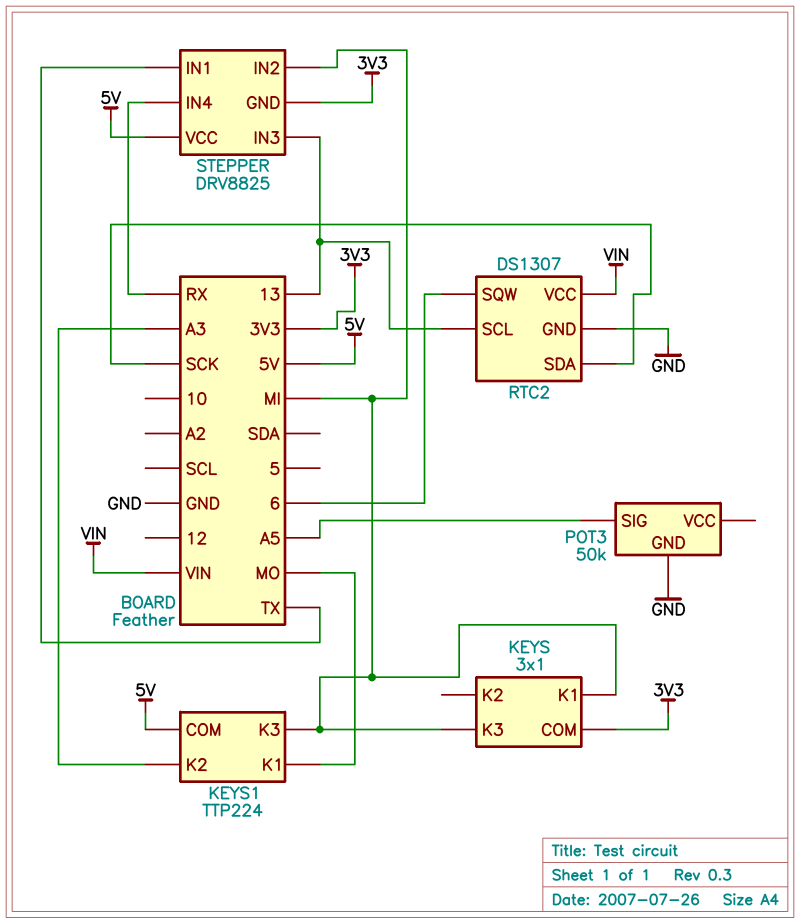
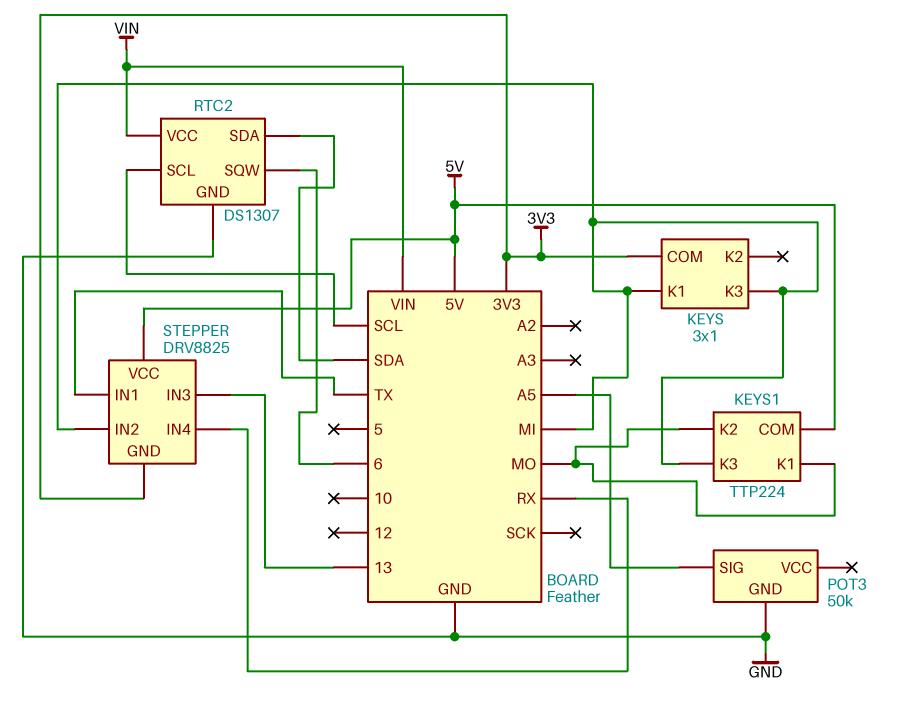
KEYS1 pin K2: A3 -> MO
RTC2 pin SCL: 13 -> SCL
RTC2 pin SDA: SCK -> SDA

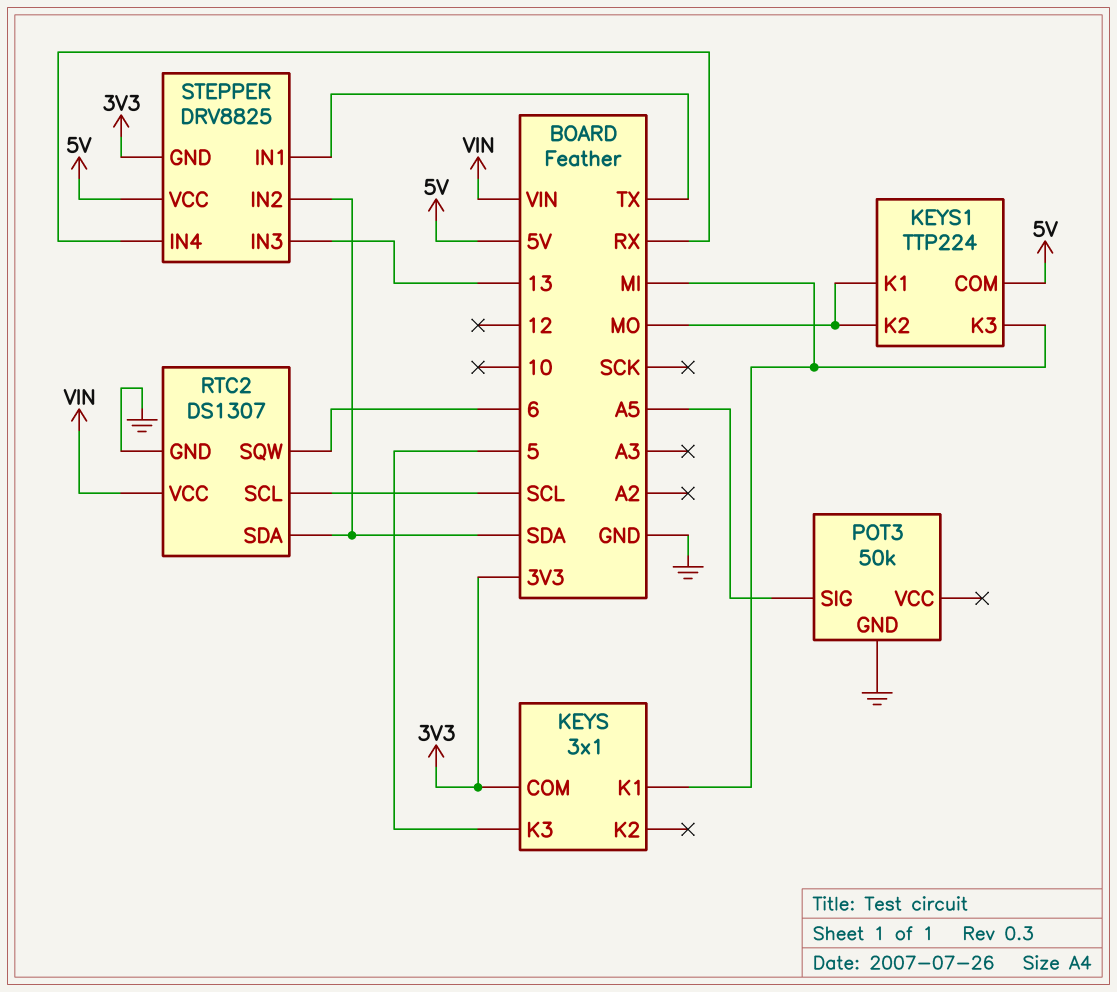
KEYS pin K3: MI -> 5
STEPPER pin IN2: MI -> SDA

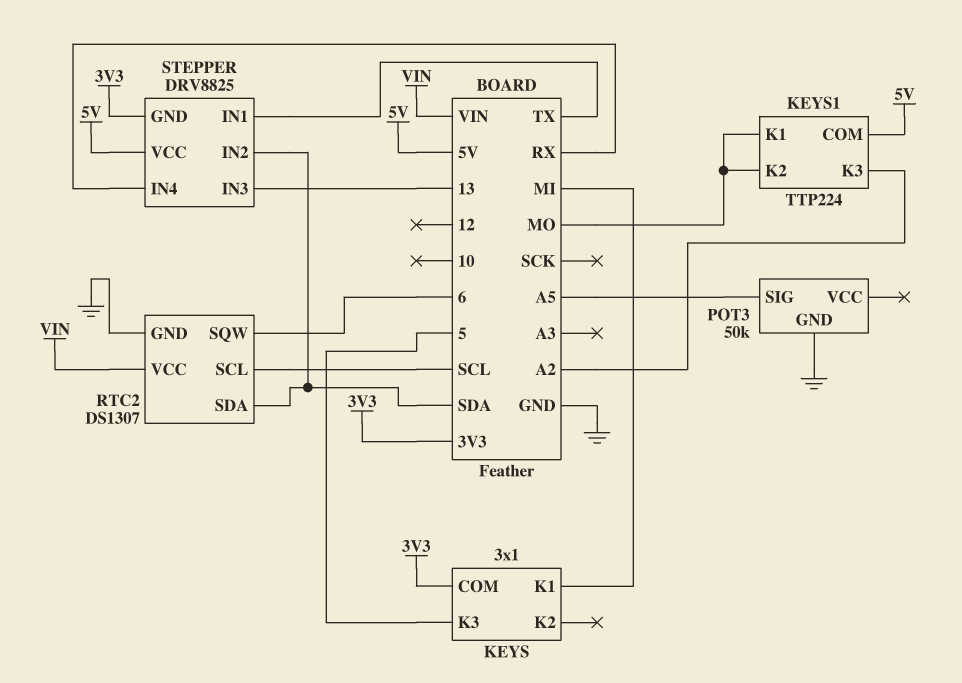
KEYS1 pin K3: MI -> A2

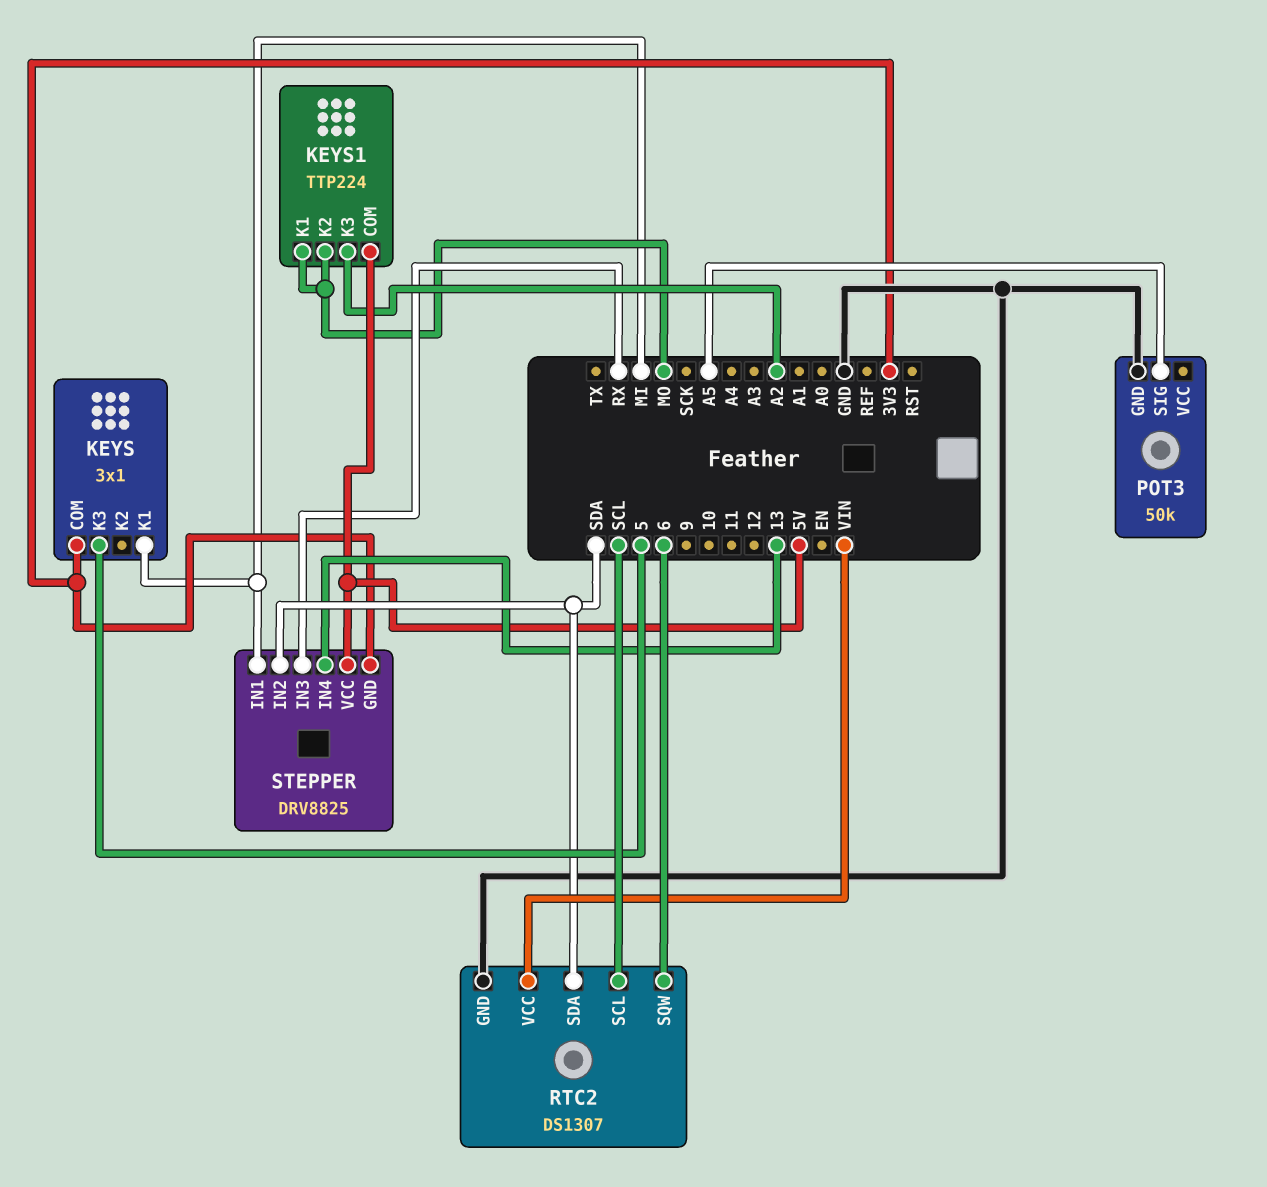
STEPPER pin IN1: TX -> MI
STEPPER pin IN3: 13 -> RX
STEPPER pin IN4: RX -> 13

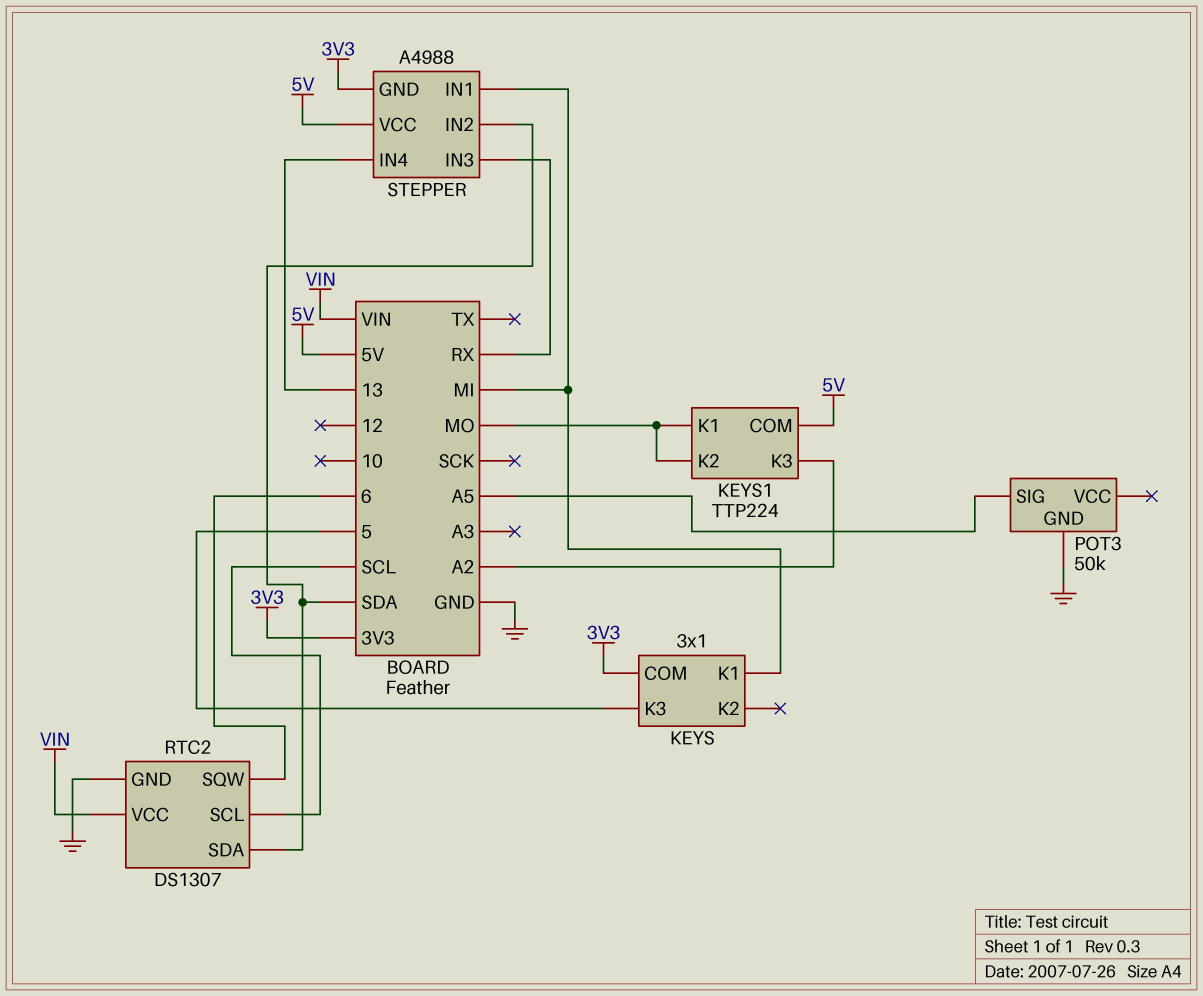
STEPPER: DRV8825 -> A4988

